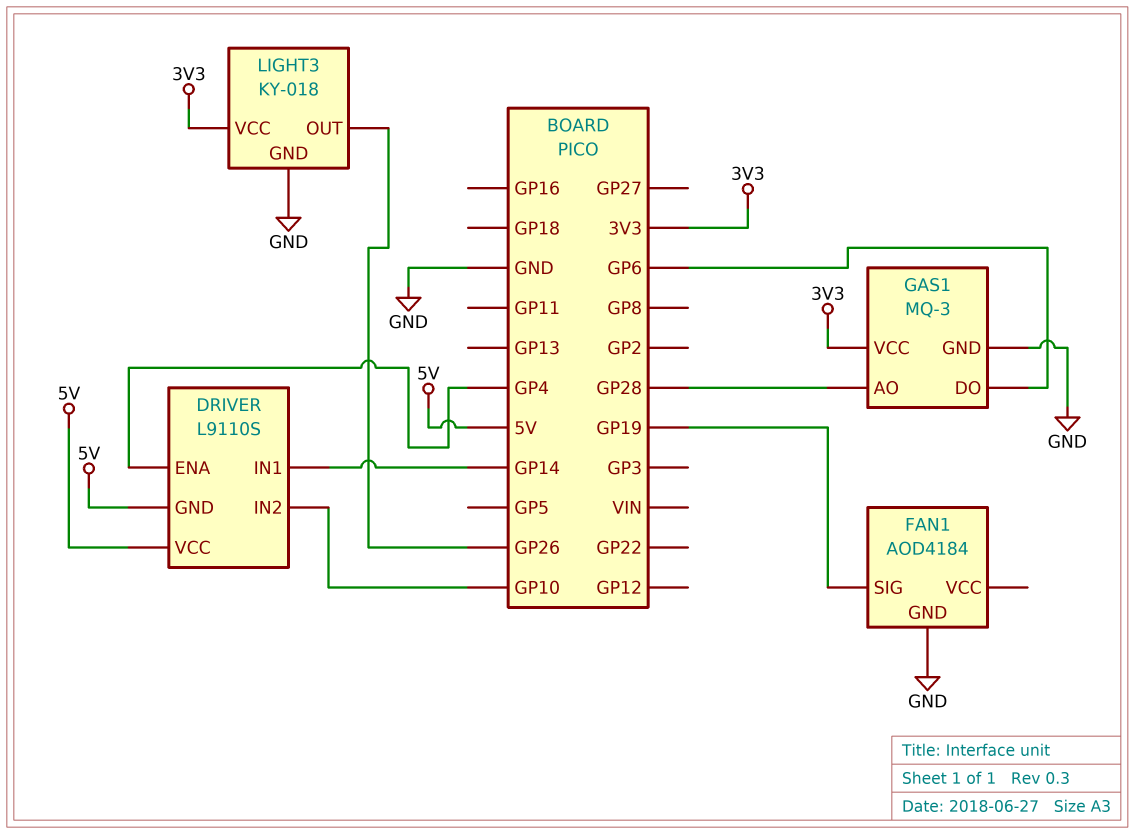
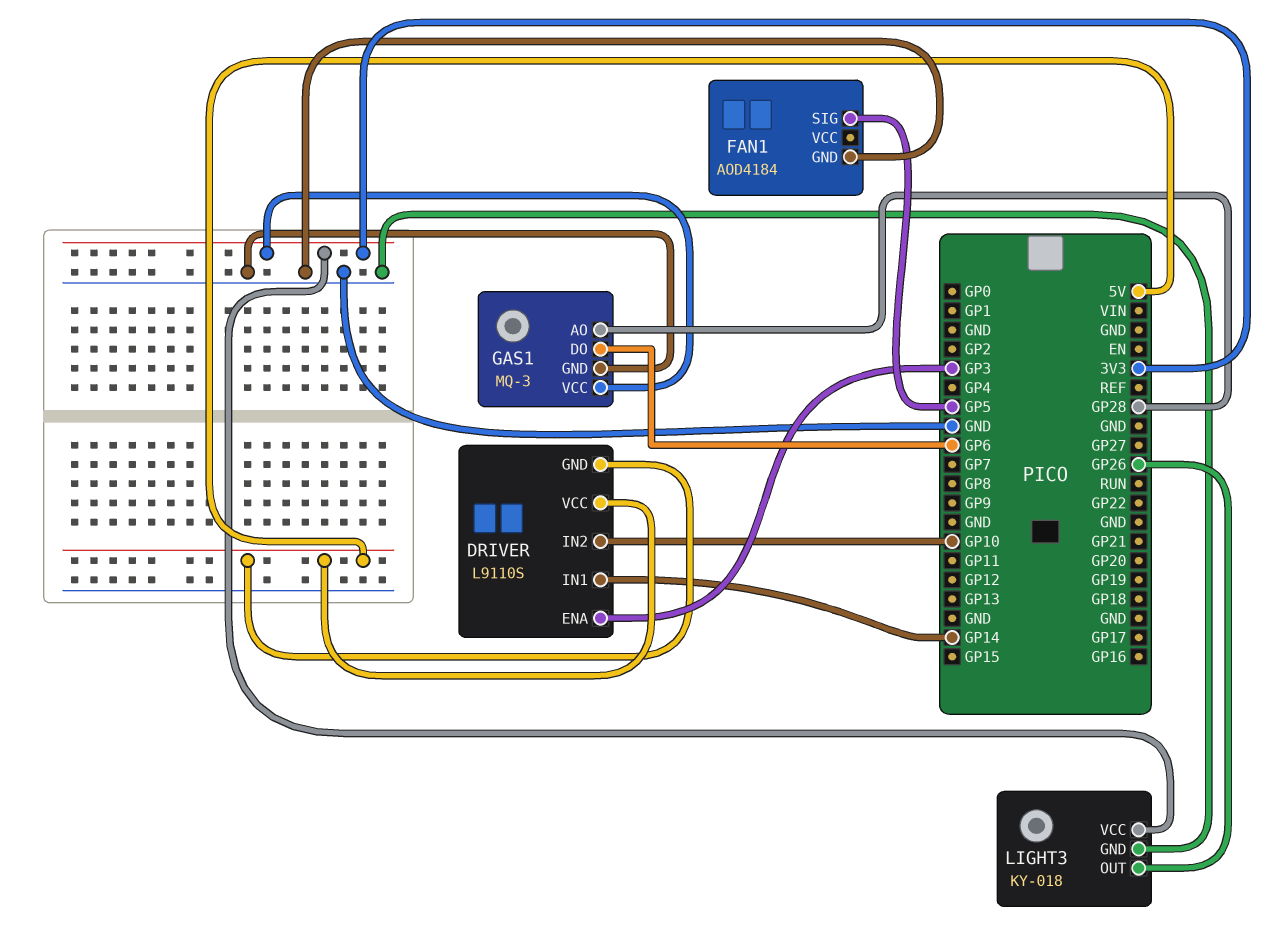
DRIVER pin ENA: GP4 -> GP3
FAN1 pin SIG: GP19 -> GP5

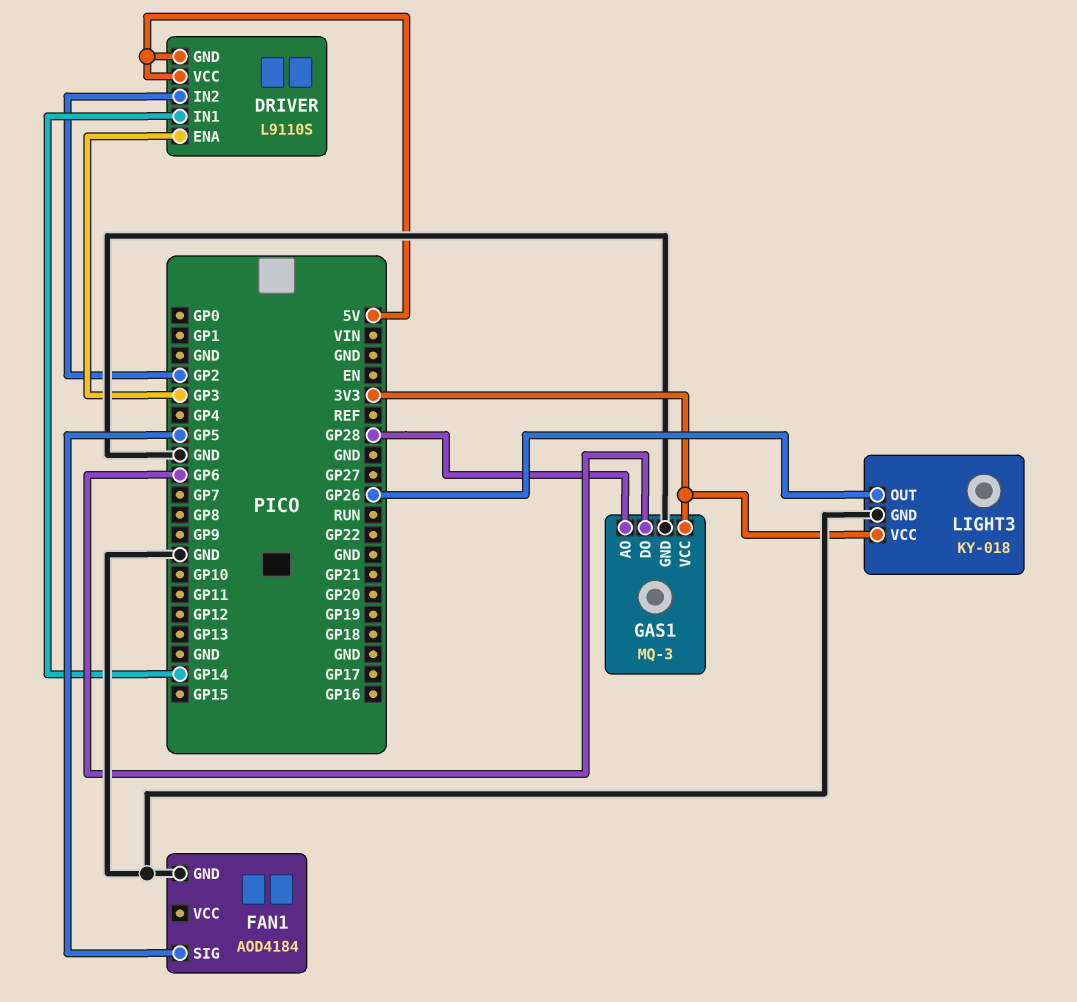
DRIVER pin IN2: GP10 -> GP2

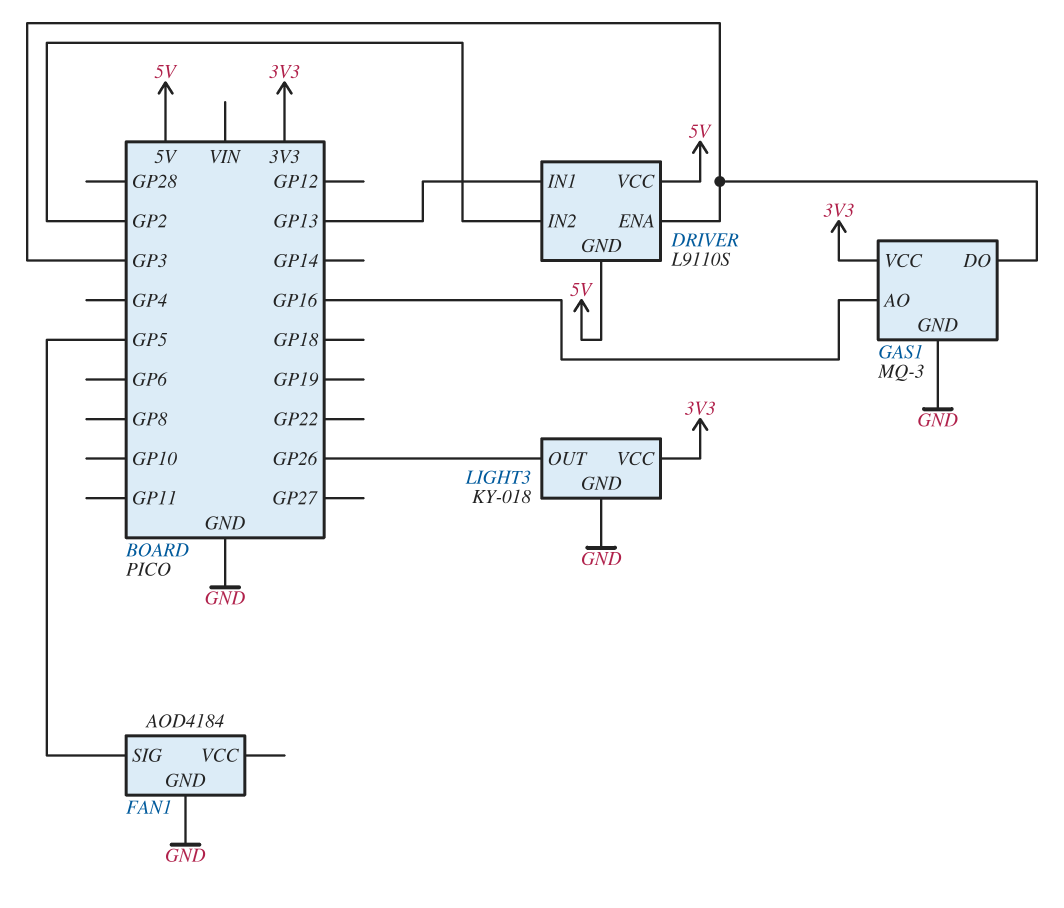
DRIVER pin IN1: GP14 -> GP13
GAS1 pin AO: GP28 -> GP16
GAS1 pin DO: GP6 -> GP3

